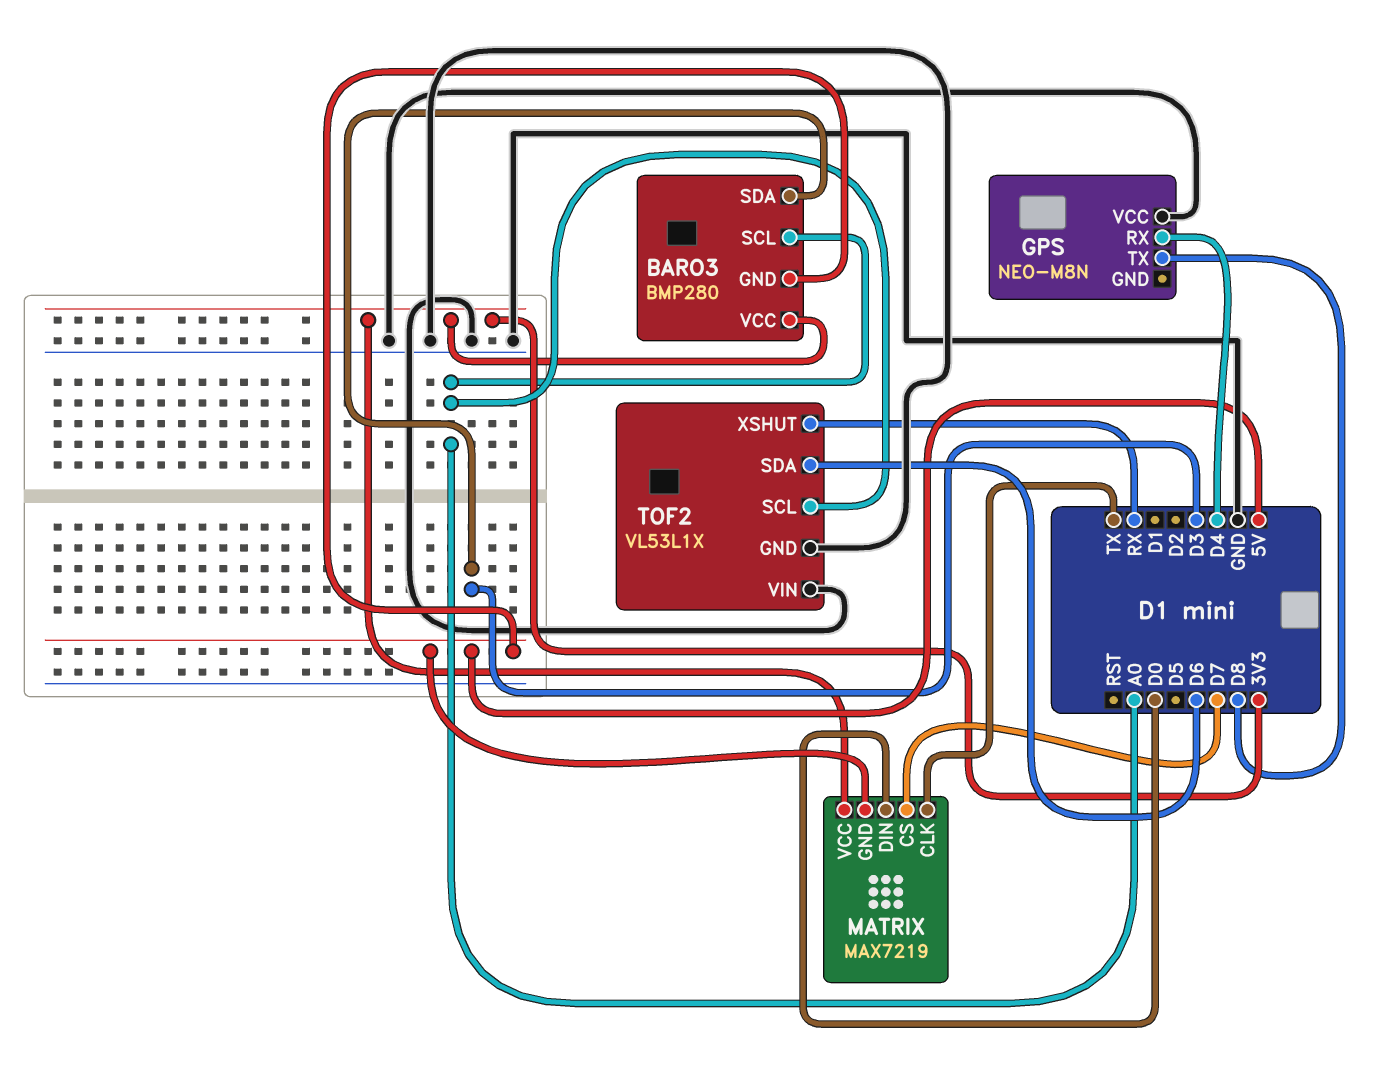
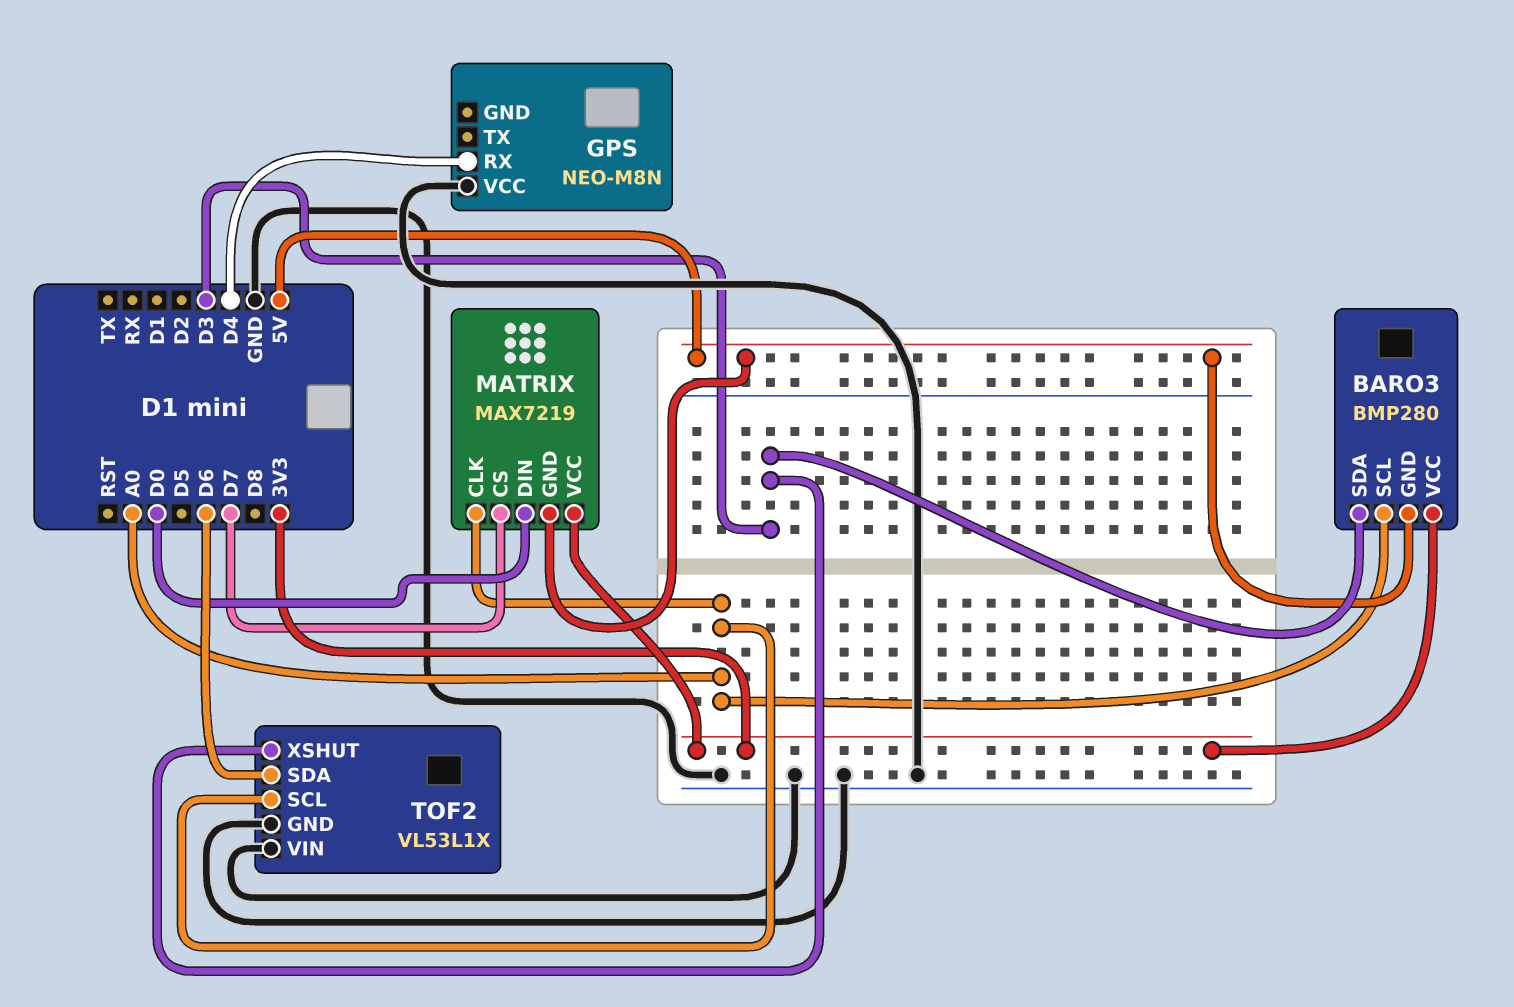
GPS pin TX: D8 -> none
MATRIX pin CLK: TX -> A0
TOF2 pin XSHUT: RX -> D3

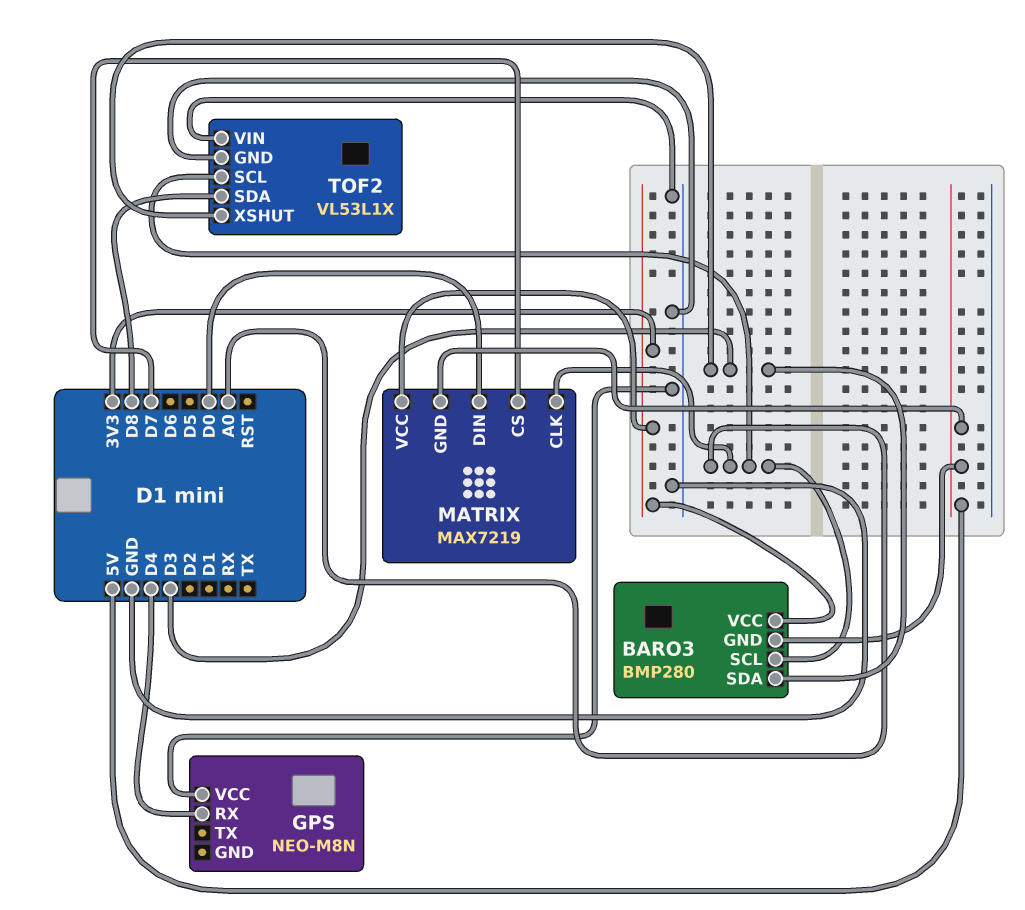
TOF2 pin SDA: D6 -> D8

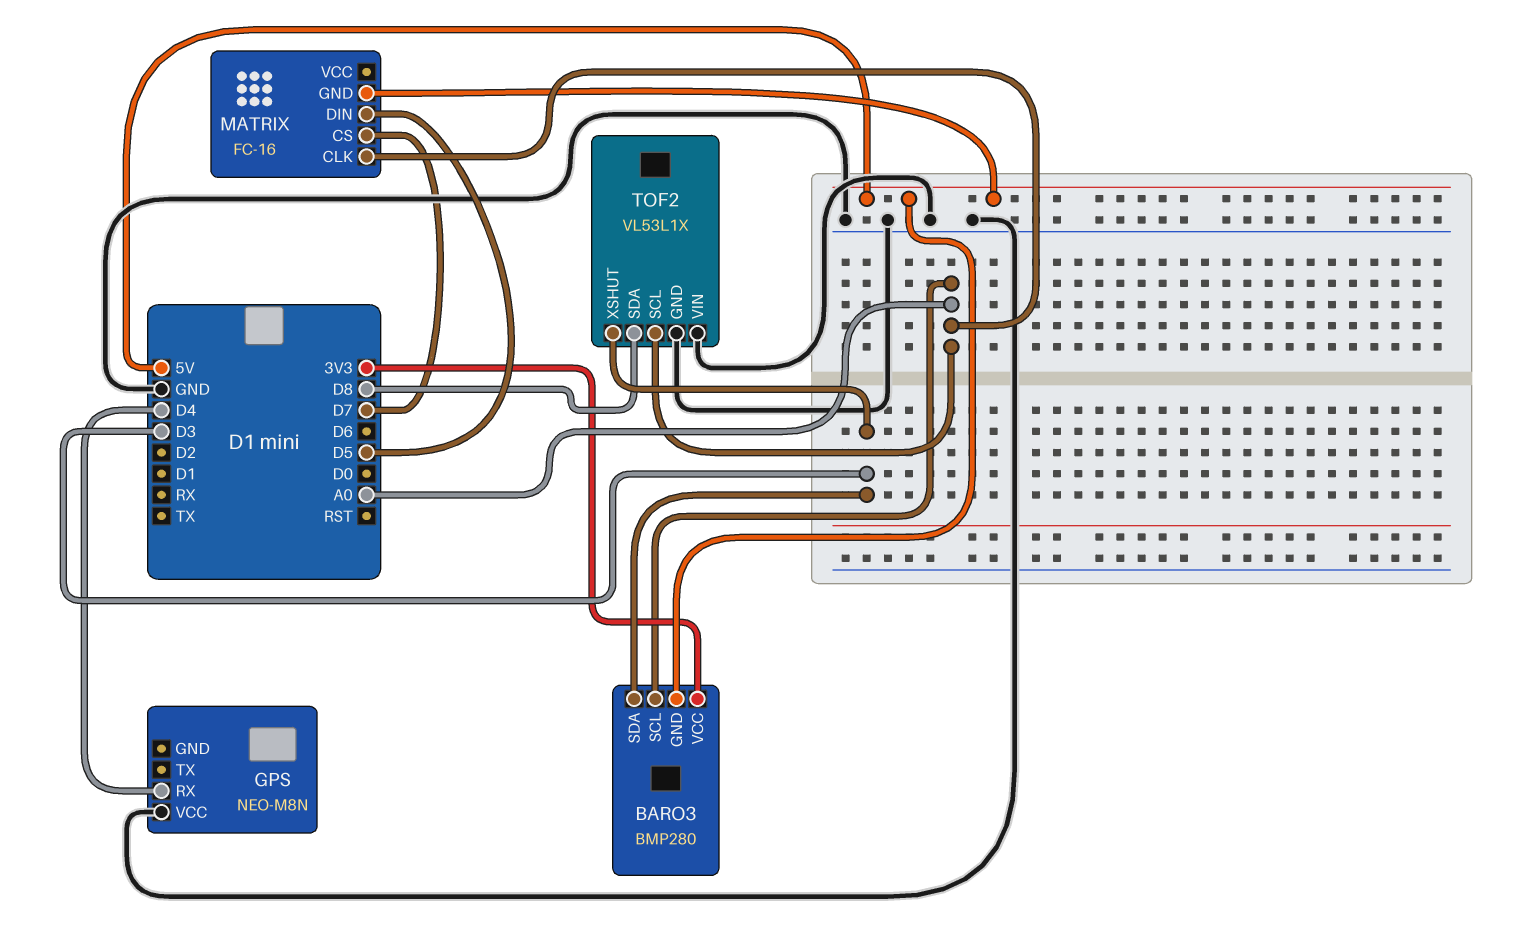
MATRIX: MAX7219 -> FC-16
MATRIX pin DIN: D0 -> D5
MATRIX pin VCC: 3V3 -> none

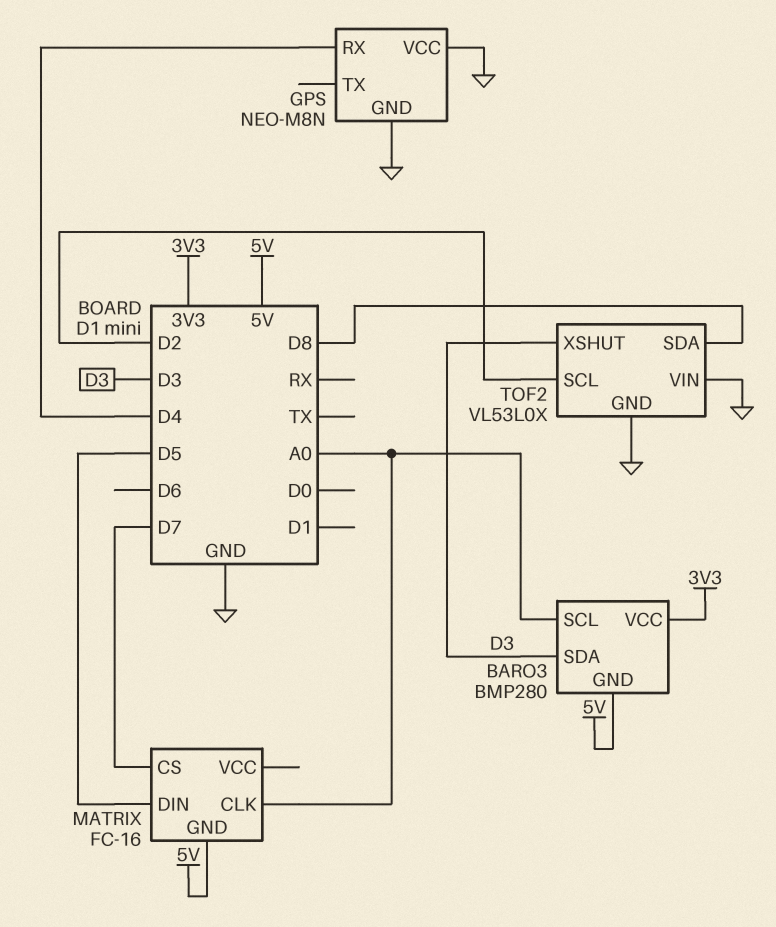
GPS pin GND: none -> GND
TOF2: VL53L1X -> VL53L0X
TOF2 pin SCL: A0 -> D2

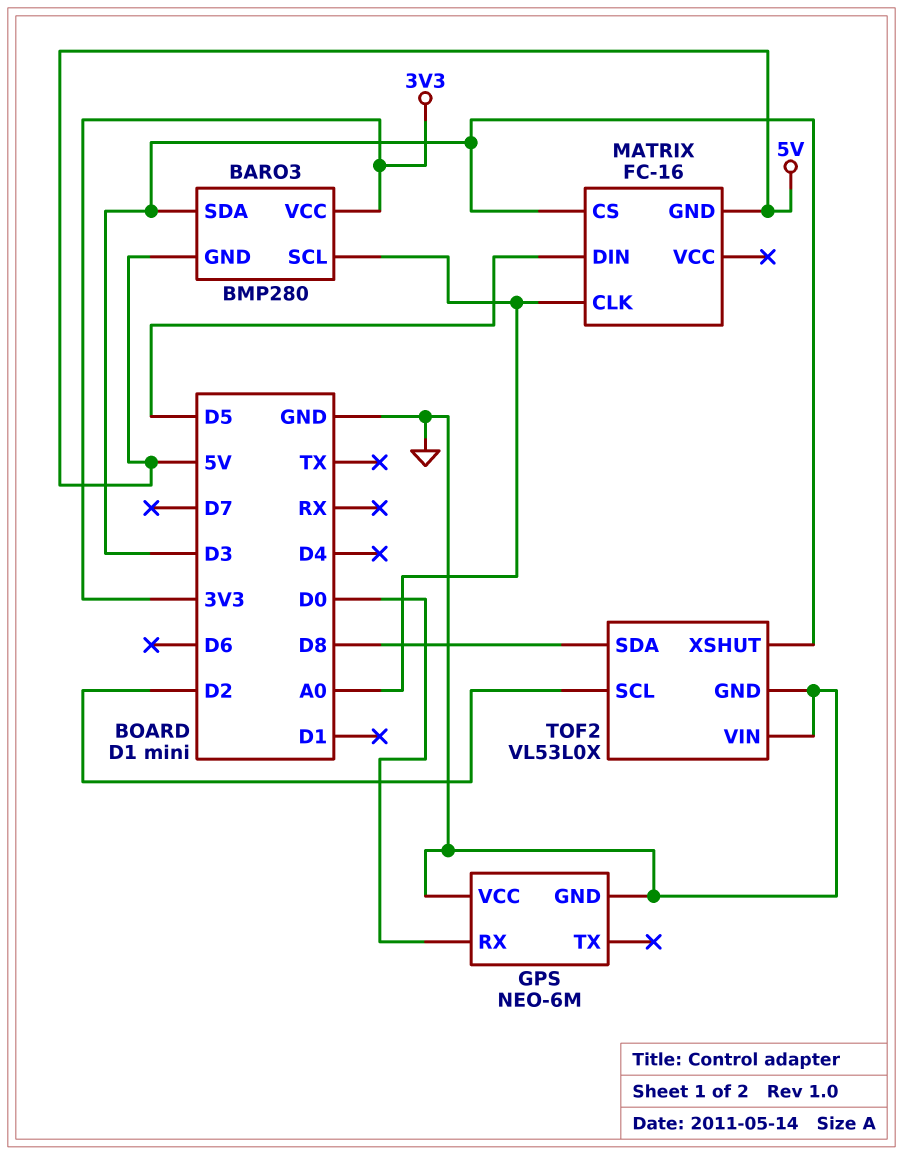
GPS: NEO-M8N -> NEO-6M
GPS pin RX: D4 -> D0
MATRIX pin CS: D7 -> D3

